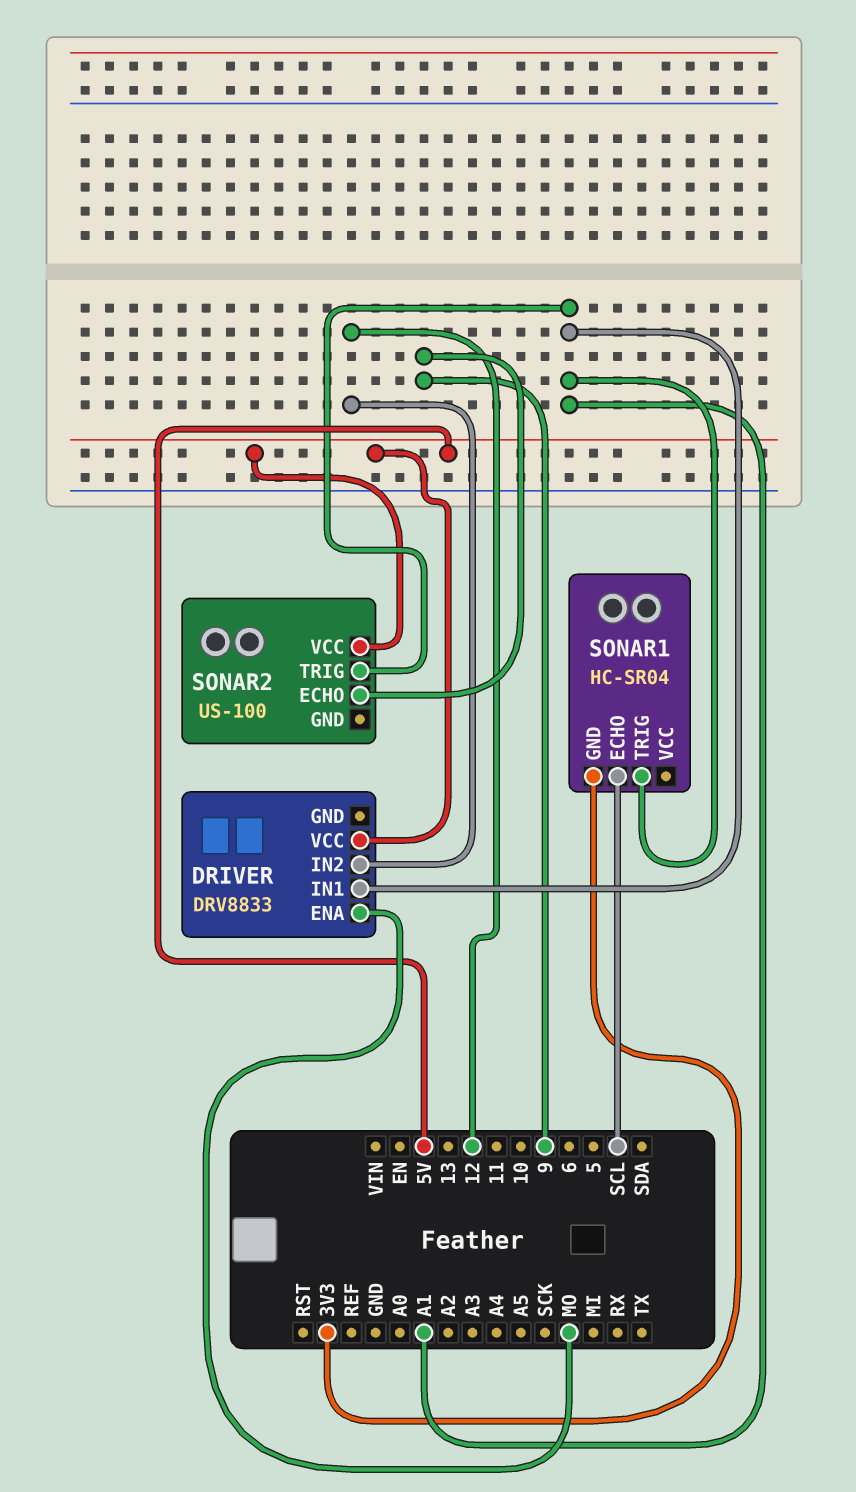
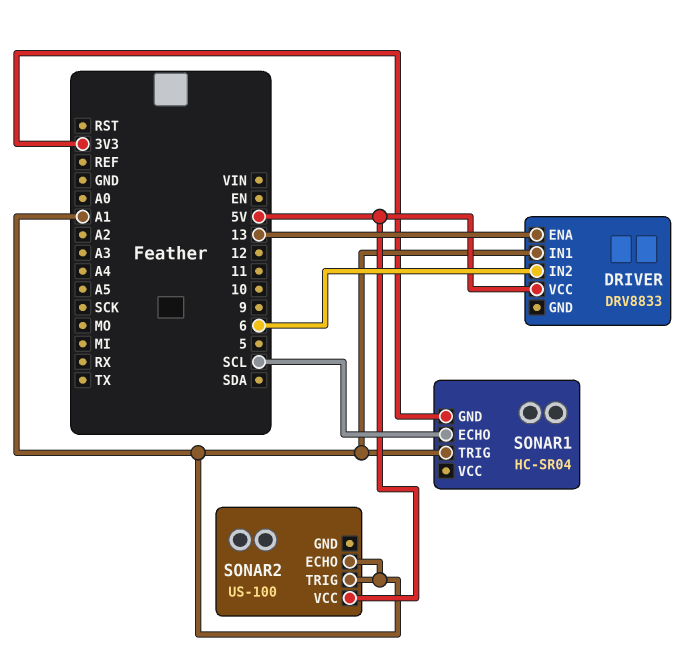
DRIVER pin ENA: MO -> 13
DRIVER pin IN2: 12 -> 6
SONAR2 pin ECHO: 9 -> A1

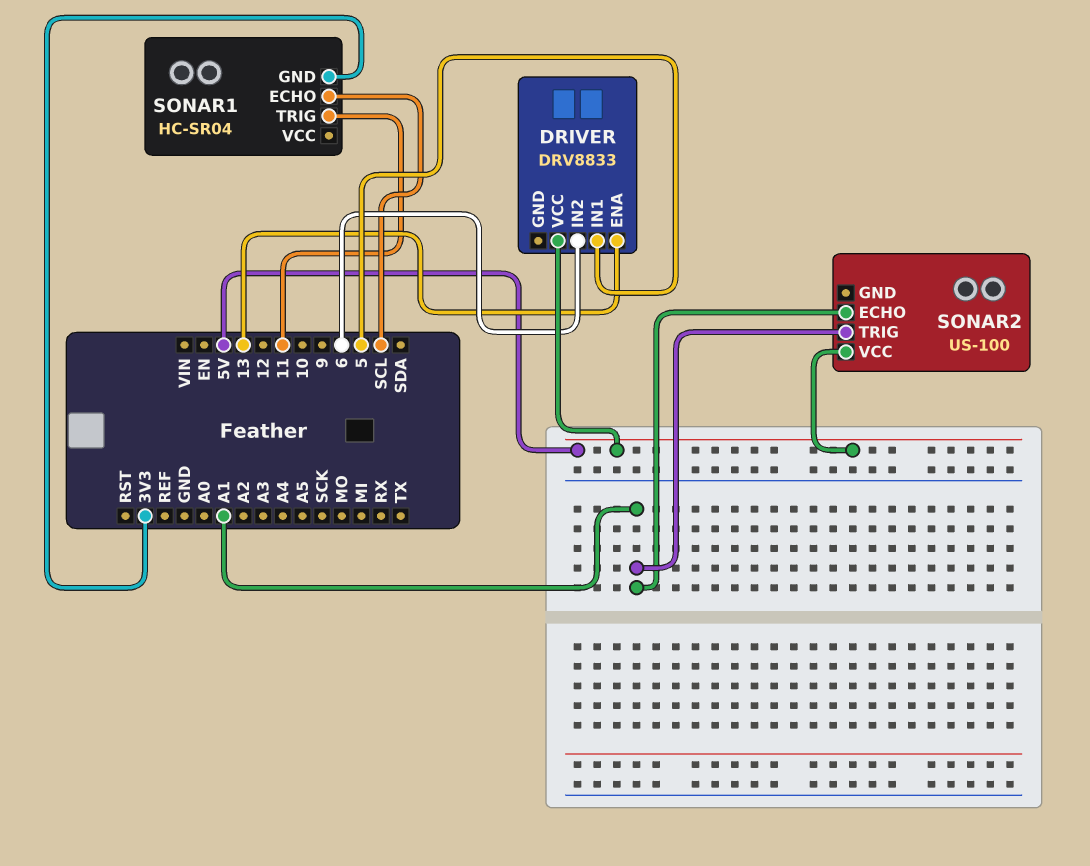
DRIVER pin IN1: A1 -> 5
SONAR1 pin TRIG: A1 -> 11

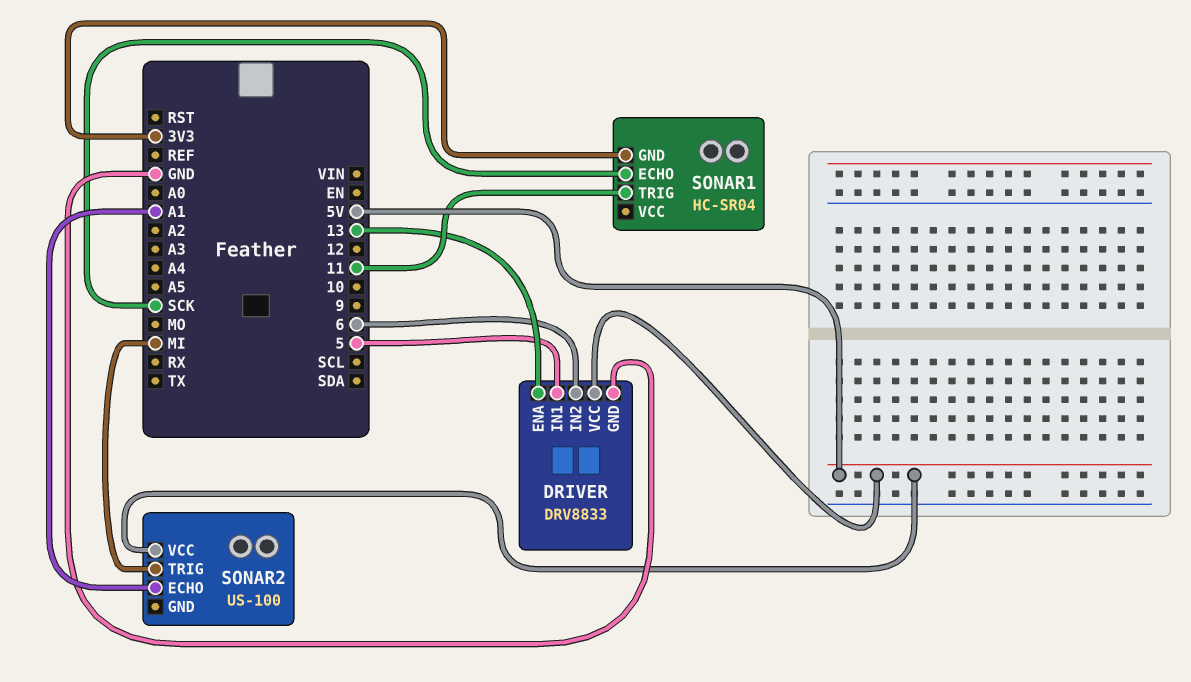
DRIVER pin GND: none -> GND
SONAR1 pin ECHO: SCL -> SCK
SONAR2 pin TRIG: A1 -> MI

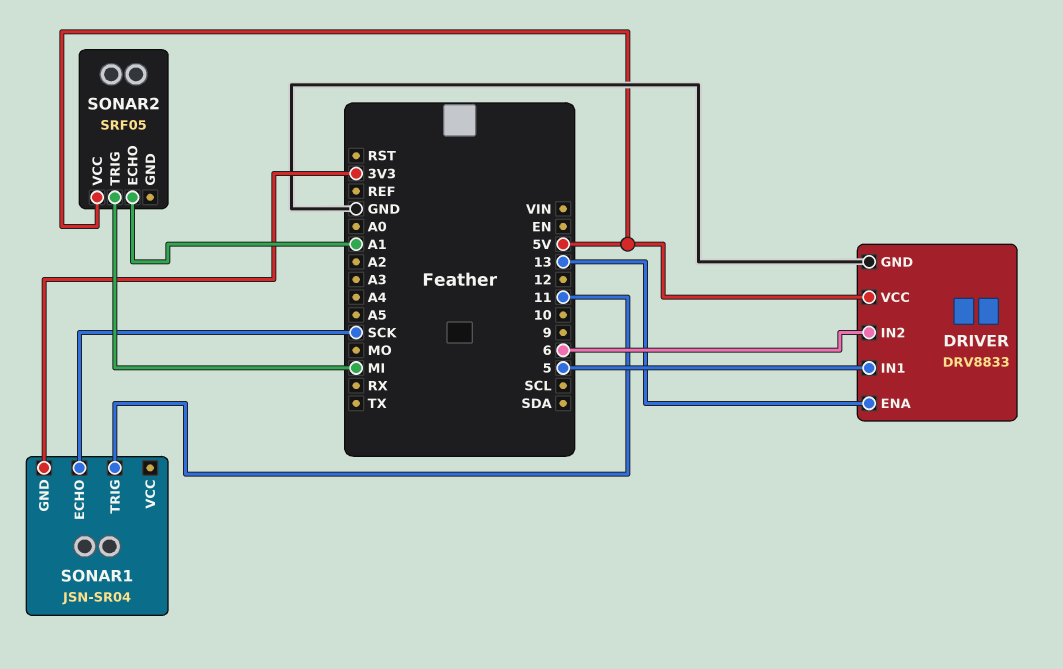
SONAR1: HC-SR04 -> JSN-SR04
SONAR2: US-100 -> SRF05

